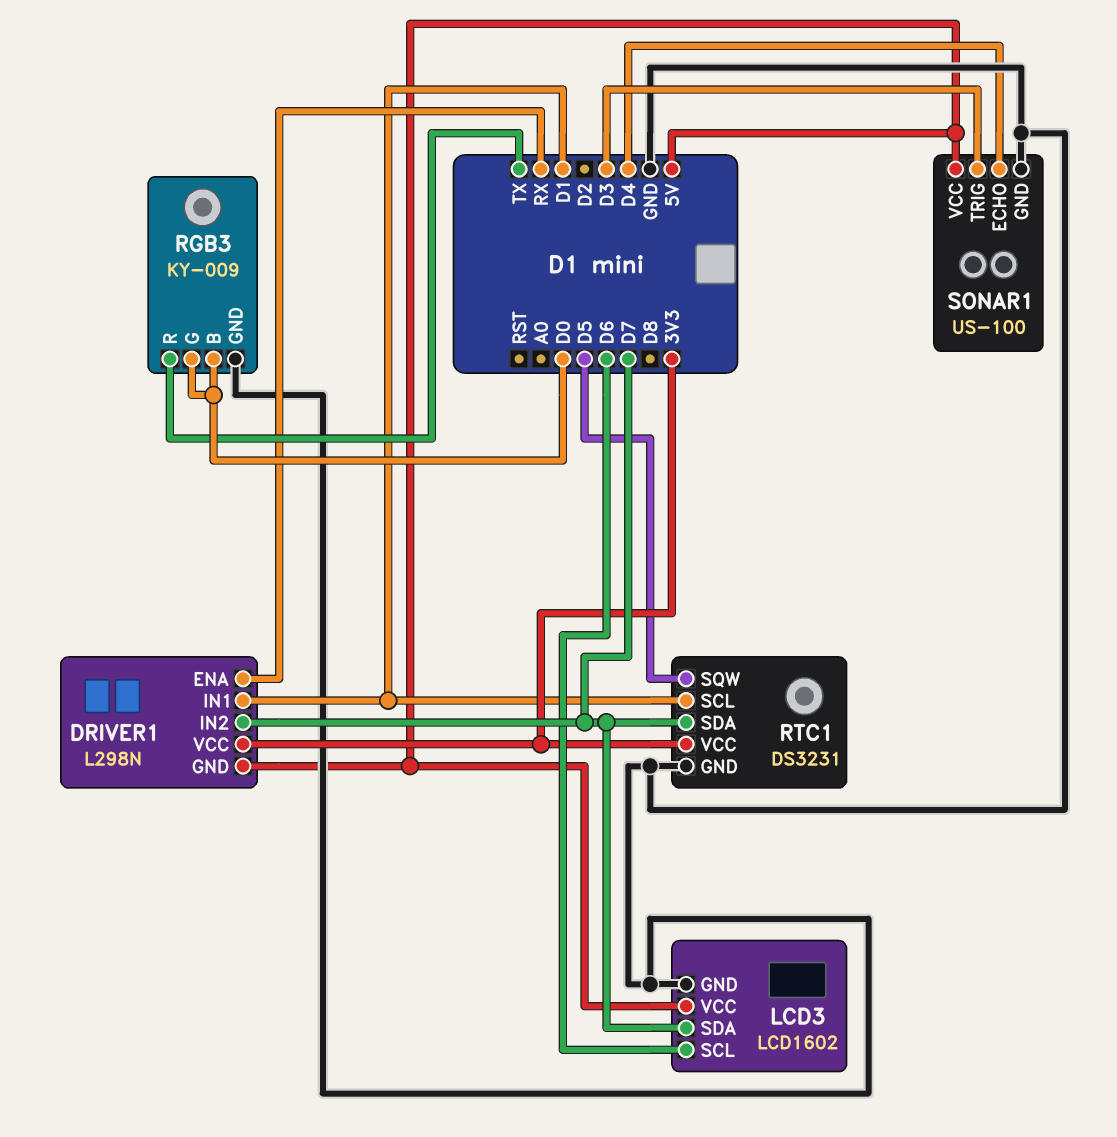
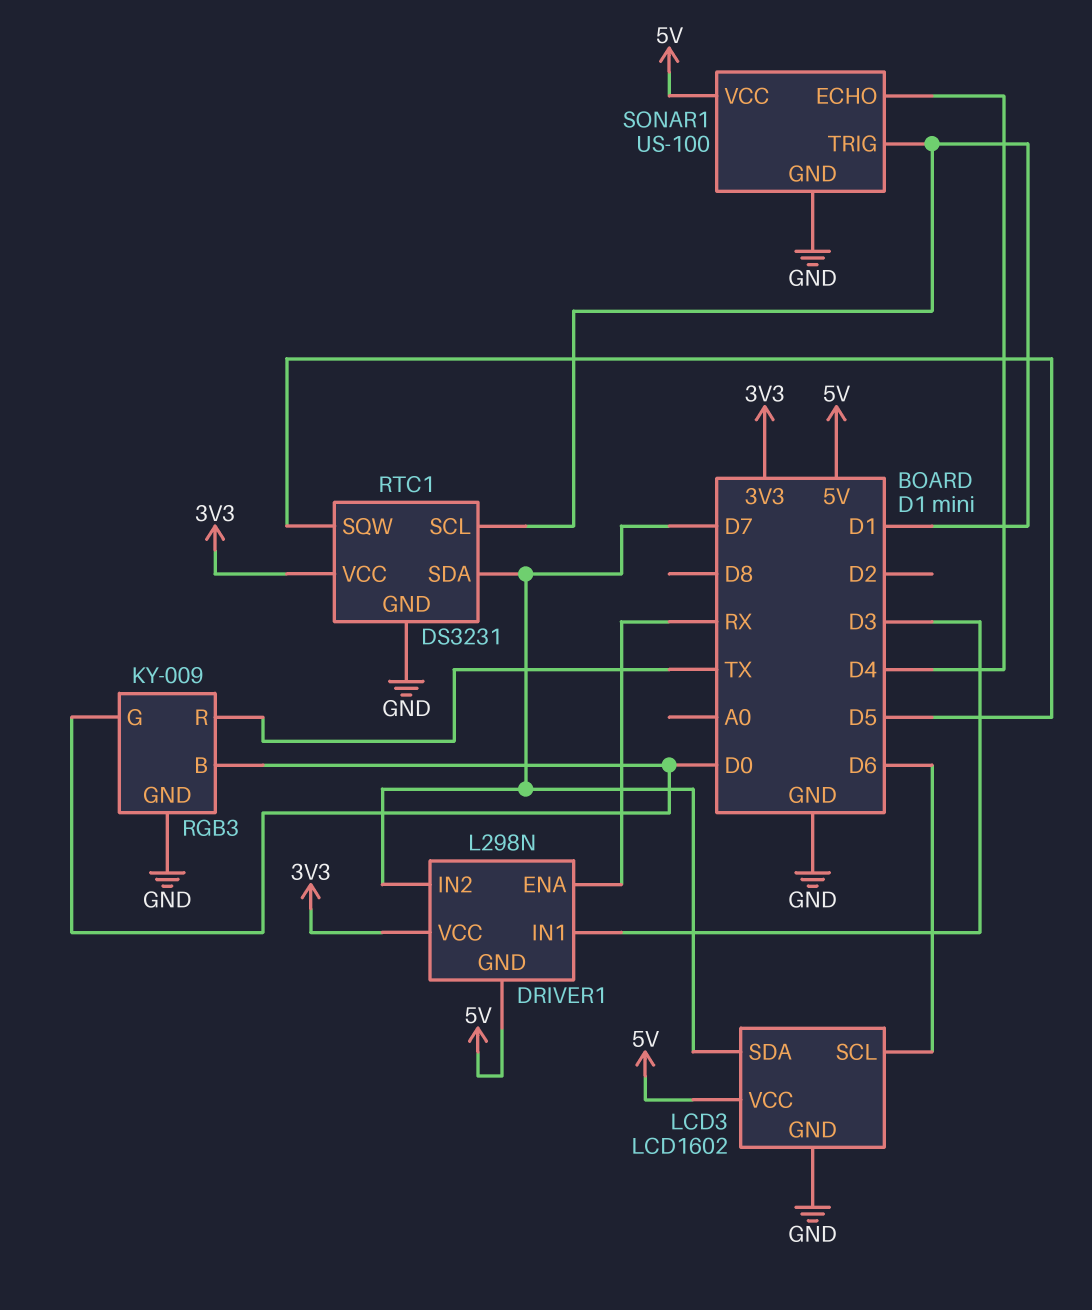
DRIVER1 pin IN1: D1 -> D3
SONAR1 pin TRIG: D3 -> D1

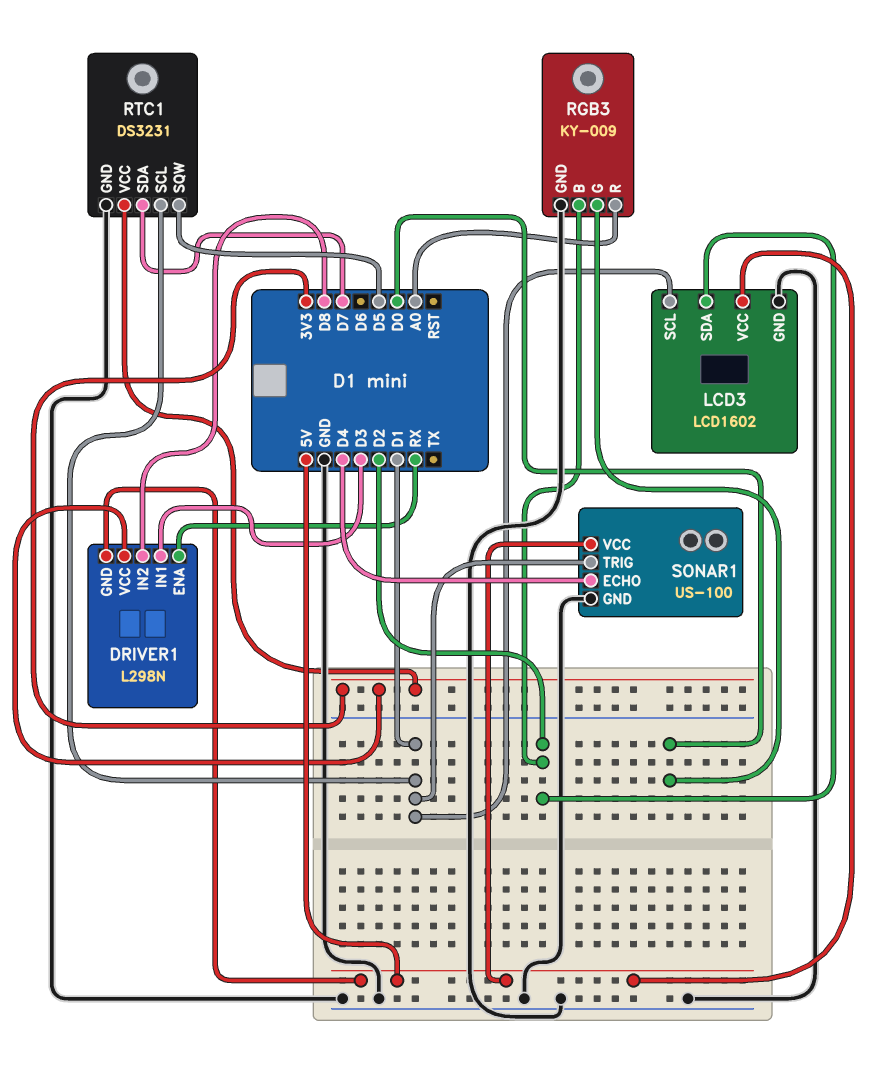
DRIVER1 pin IN2: D7 -> D8
LCD3 pin SCL: D6 -> D1
LCD3 pin SDA: D7 -> D2
RGB3 pin B: D0 -> D2
RGB3 pin R: TX -> A0

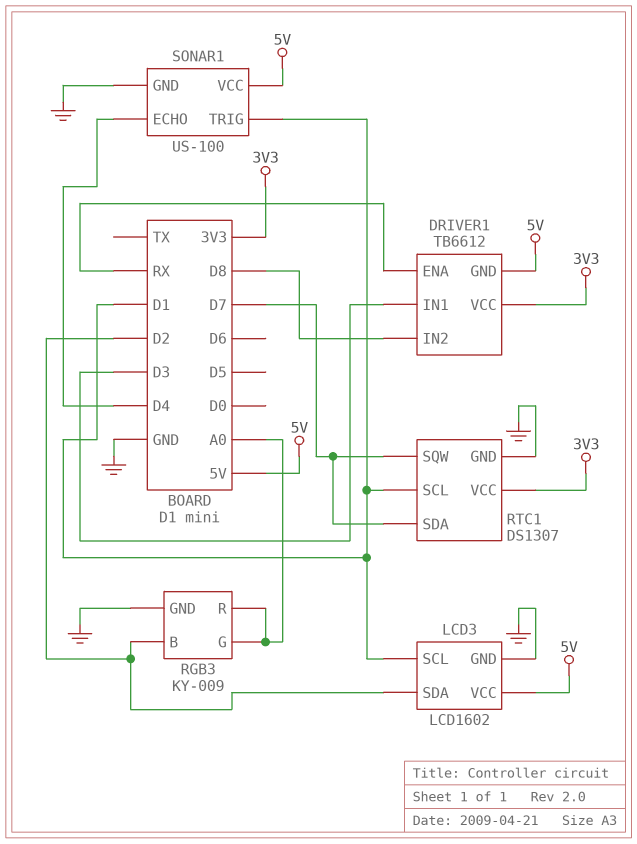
DRIVER1: L298N -> TB6612
RGB3 pin G: D0 -> A0
RTC1: DS3231 -> DS1307
RTC1 pin SQW: D5 -> D7

